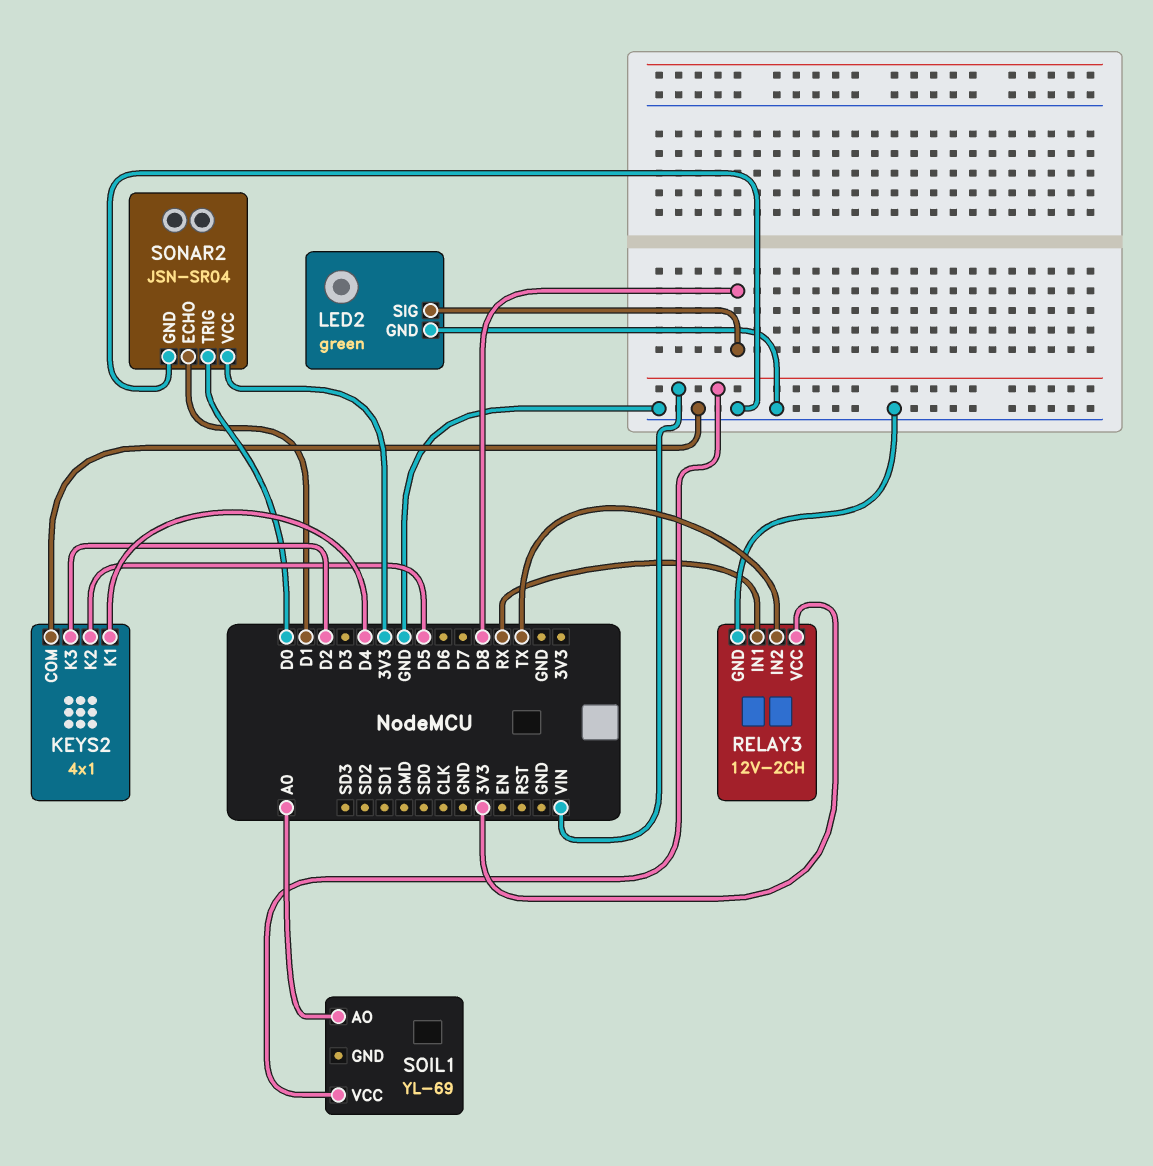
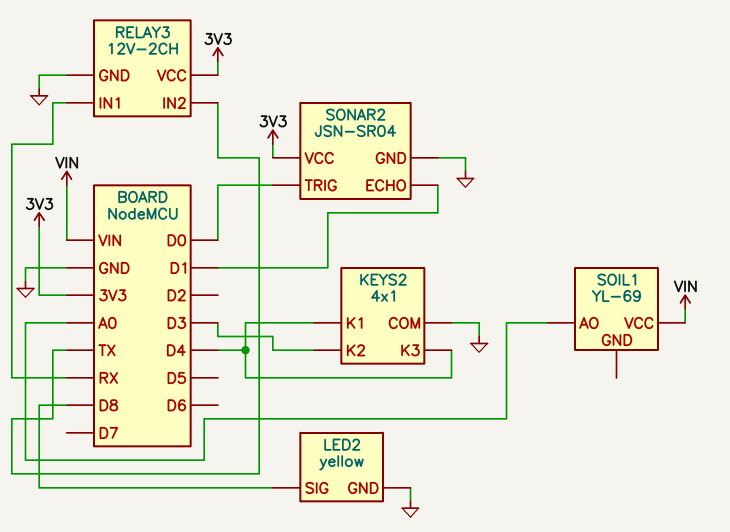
KEYS2 pin K2: D5 -> D3
KEYS2 pin K3: D2 -> D4
LED2: green -> yellow

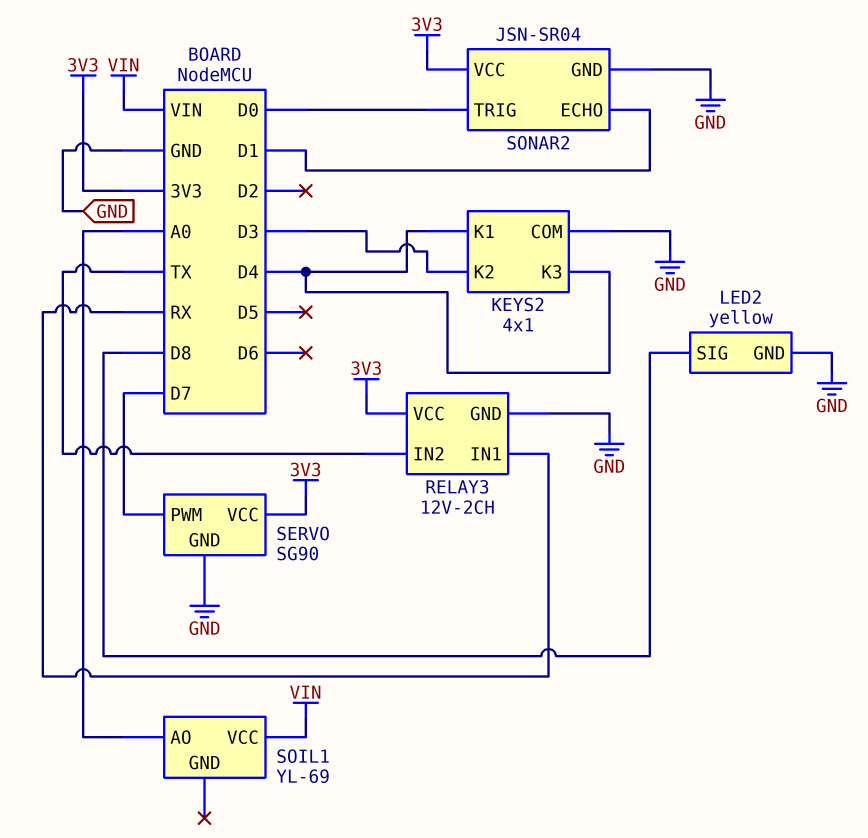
SERVO: none -> SG90
SERVO pin GND: none -> GND
SERVO pin PWM: none -> D7
SERVO pin VCC: none -> 3V3

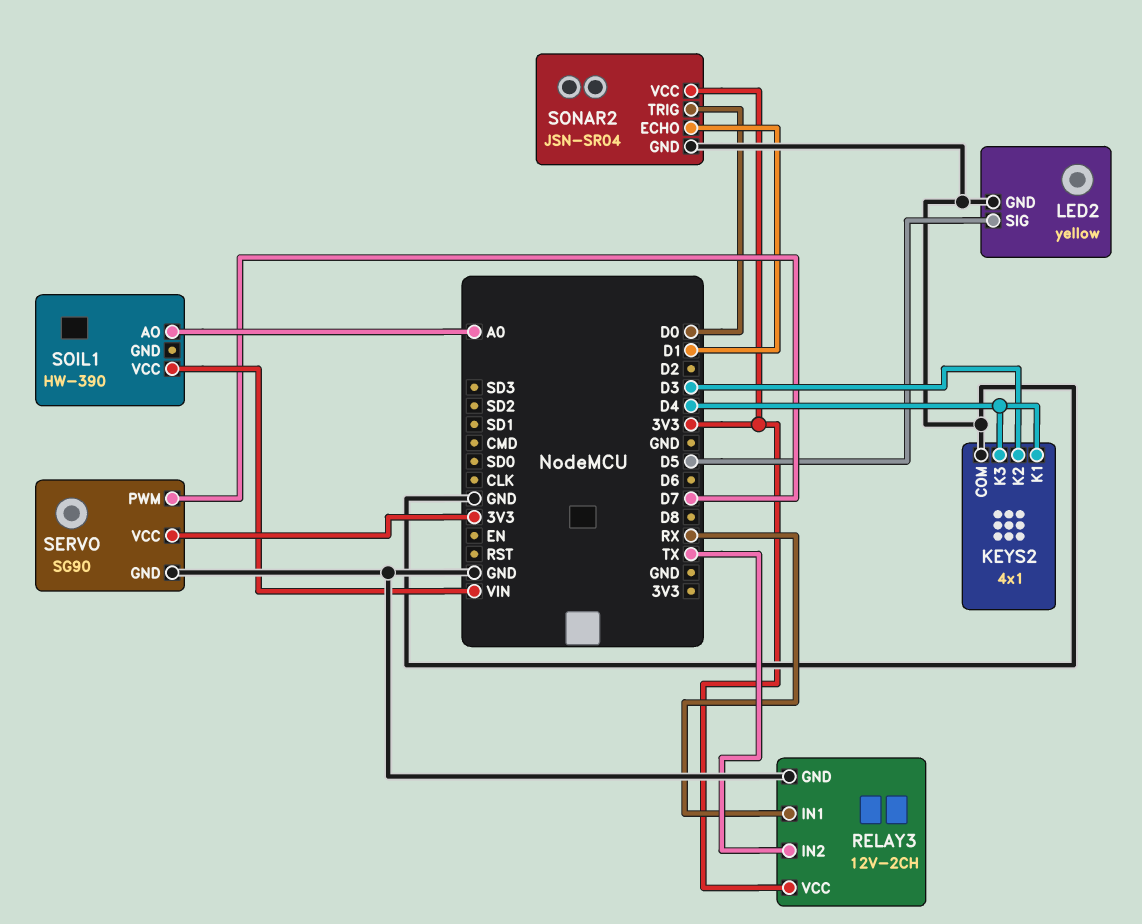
LED2 pin SIG: D8 -> D5
SOIL1: YL-69 -> HW-390

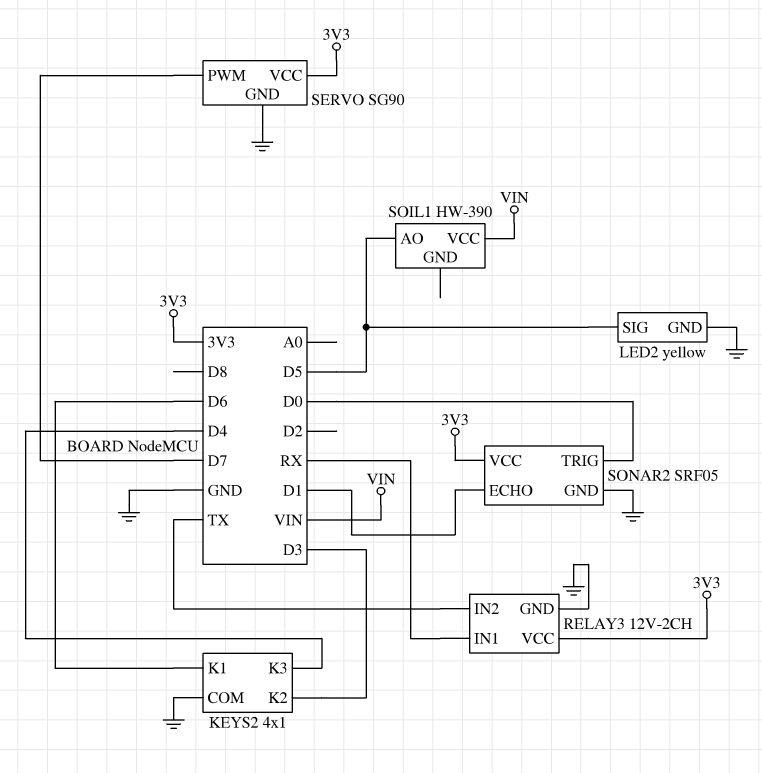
KEYS2 pin K1: D4 -> D6
SOIL1 pin AO: A0 -> D5
SONAR2: JSN-SR04 -> SRF05

